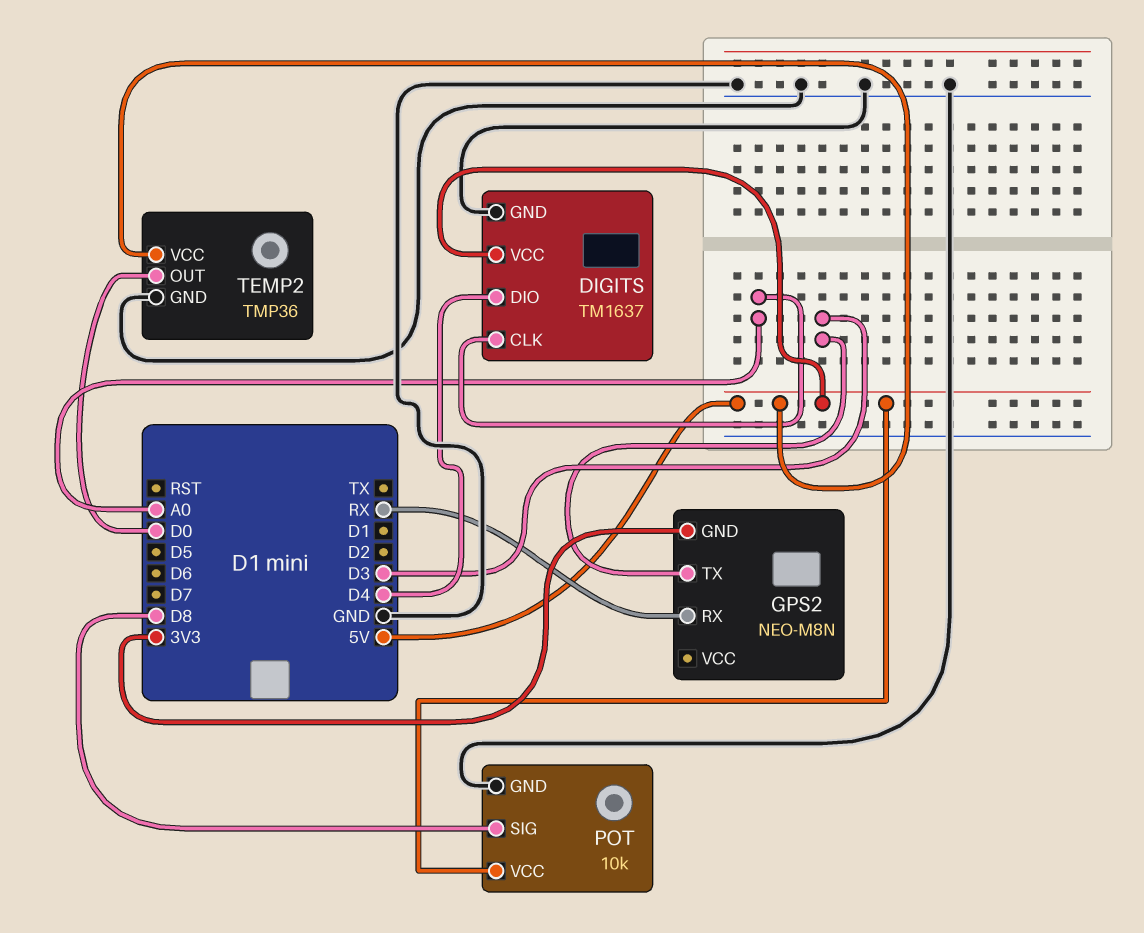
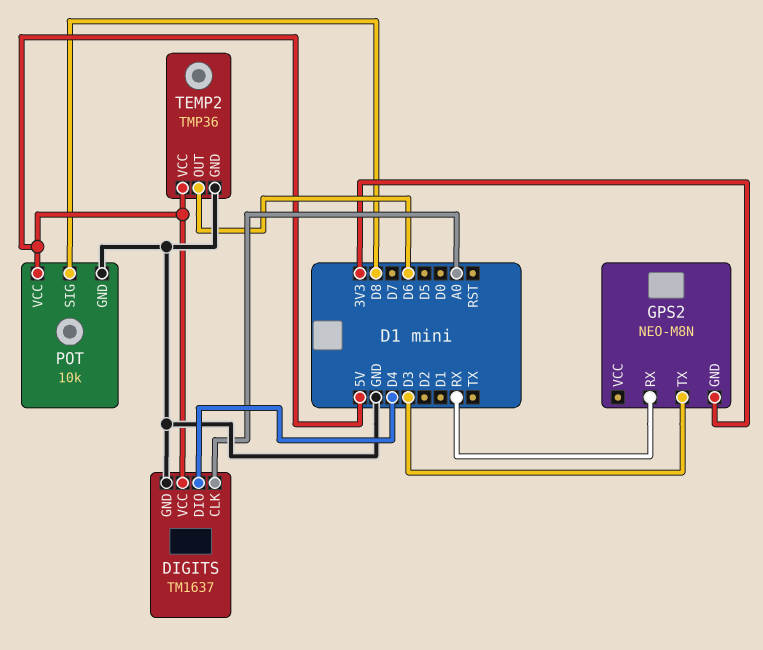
TEMP2 pin OUT: D0 -> D6

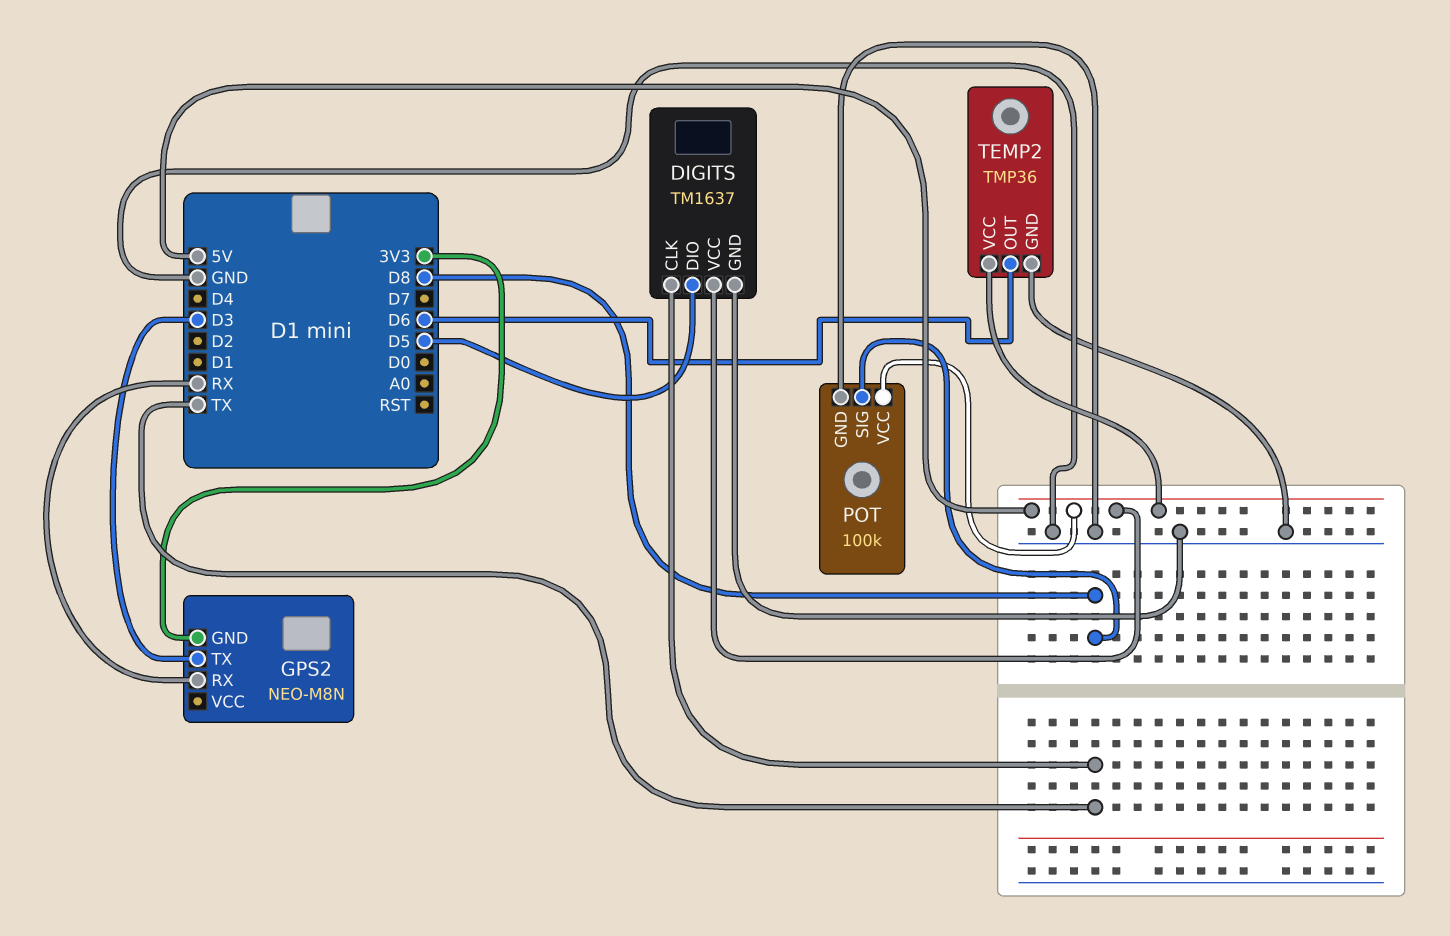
DIGITS pin CLK: A0 -> TX
DIGITS pin DIO: D4 -> D5
POT: 10k -> 100k

